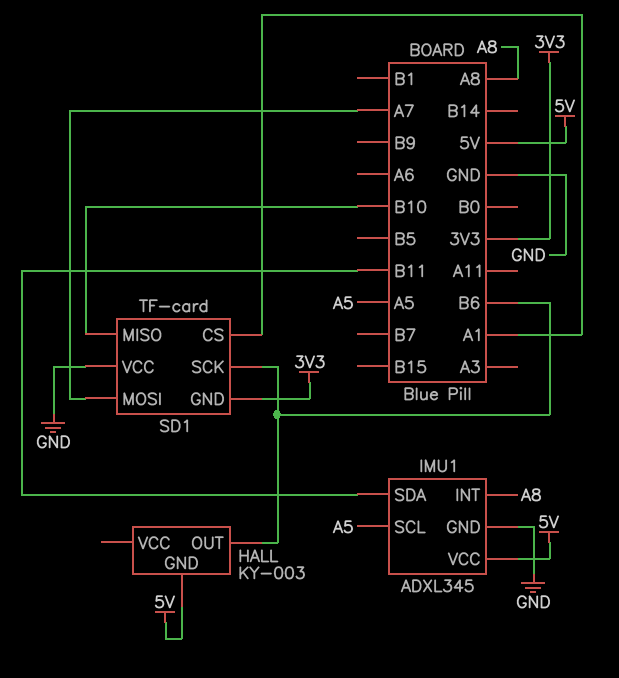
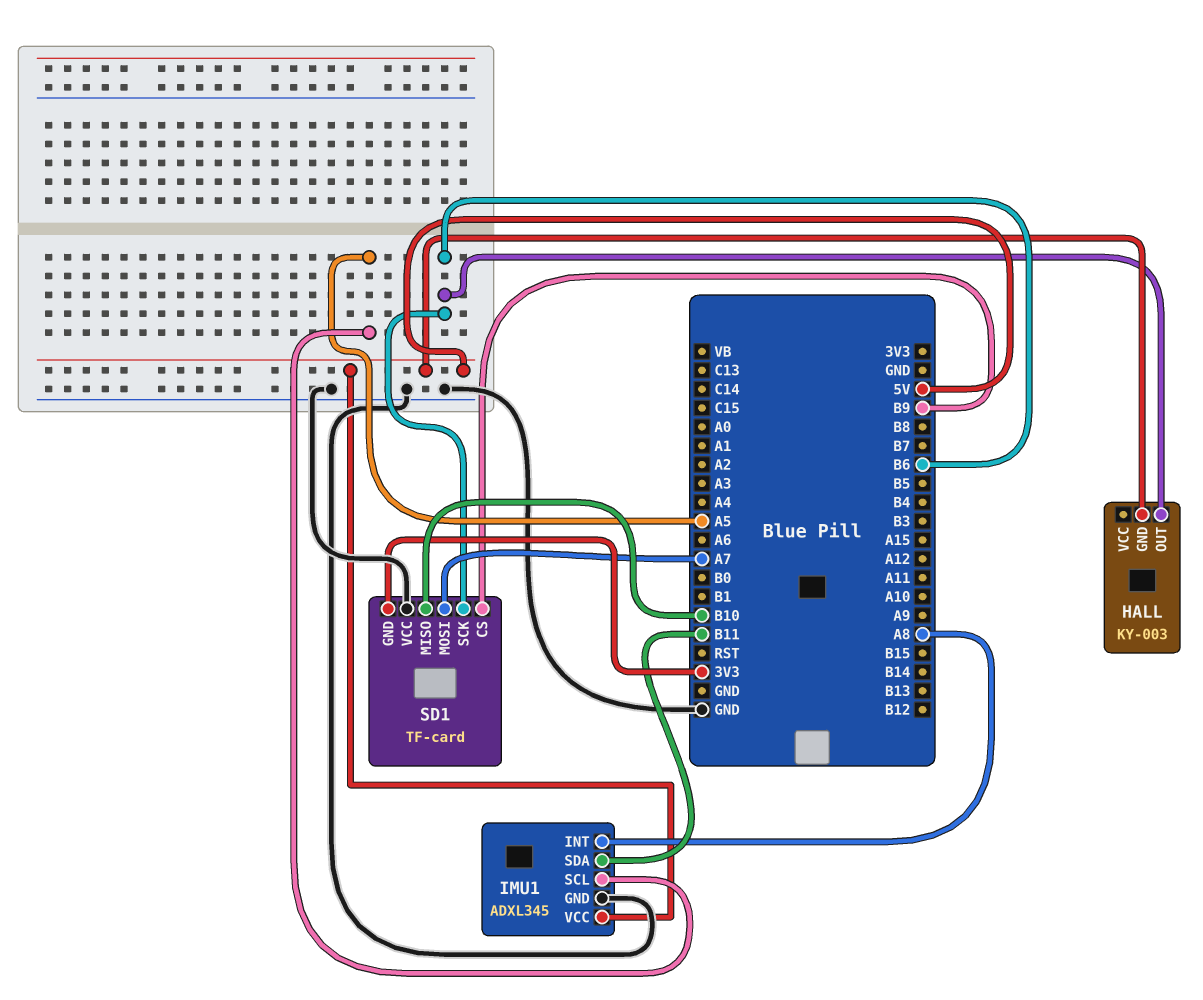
SD1 pin CS: A1 -> B9

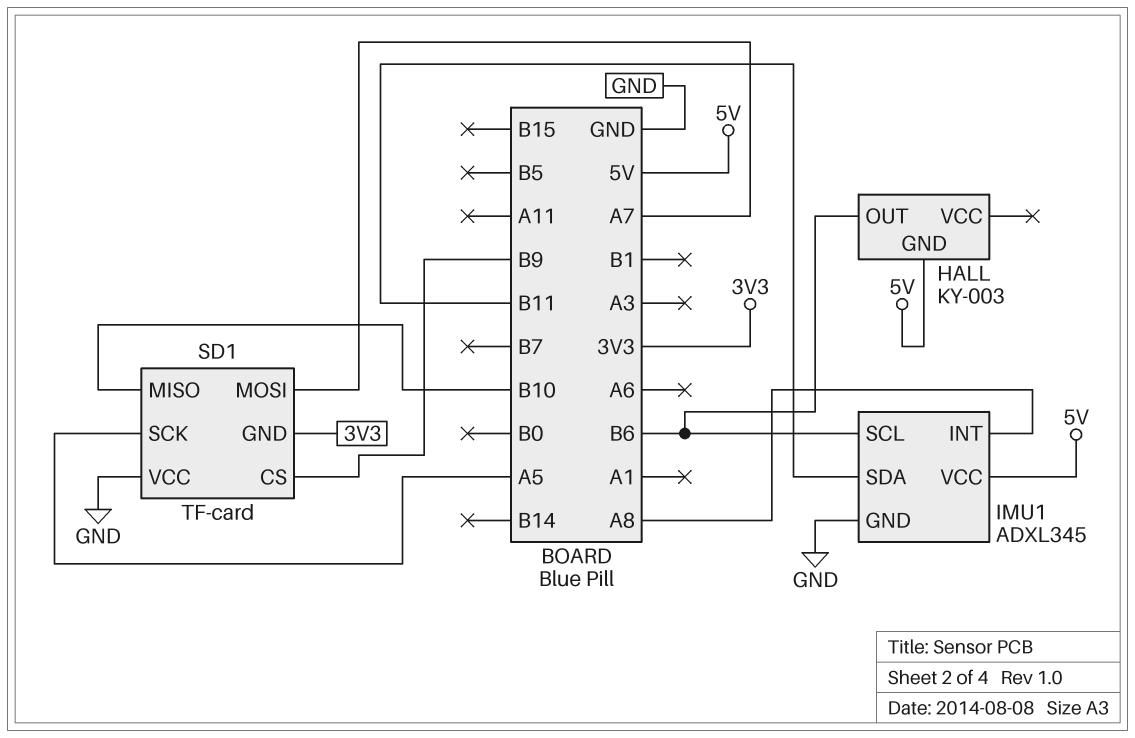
IMU1 pin SCL: A5 -> B6
SD1 pin SCK: B6 -> A5

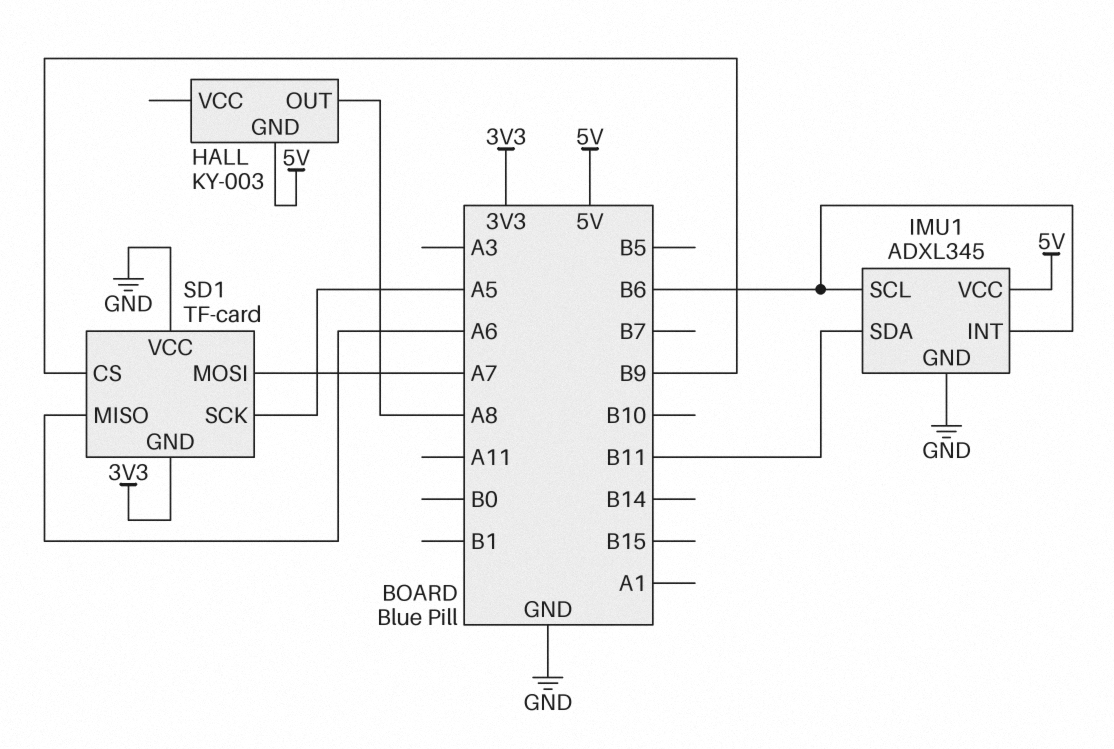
HALL pin OUT: B6 -> A8
IMU1 pin INT: A8 -> B6
SD1 pin MISO: B10 -> A6

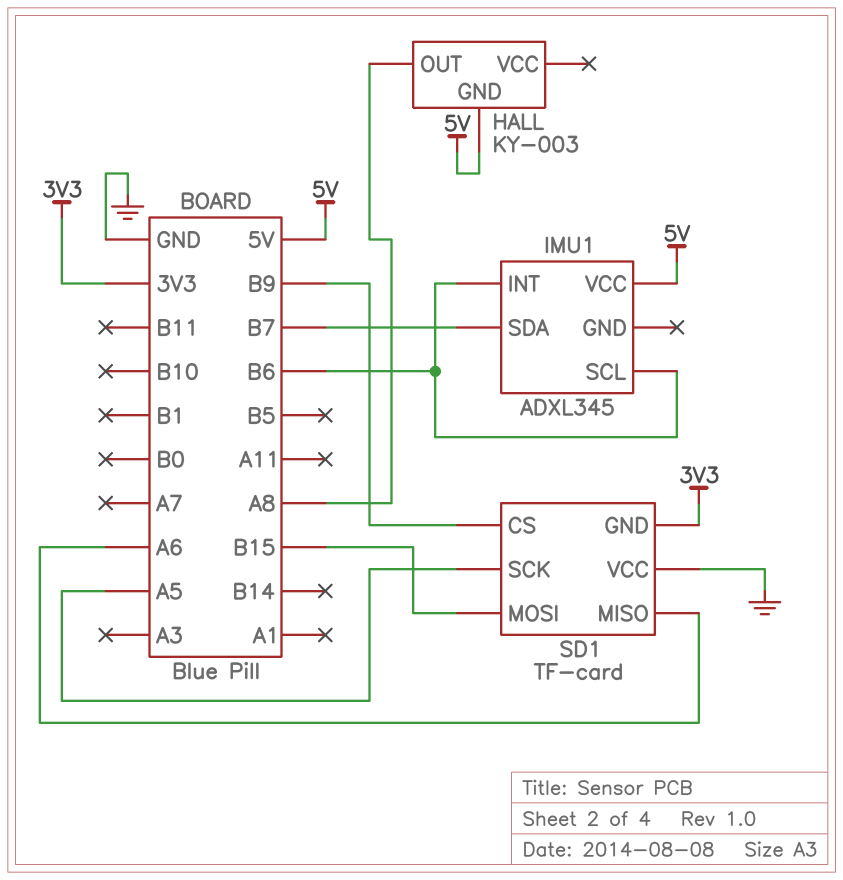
IMU1 pin GND: GND -> none
IMU1 pin SDA: B11 -> B7
SD1 pin MOSI: A7 -> B15

